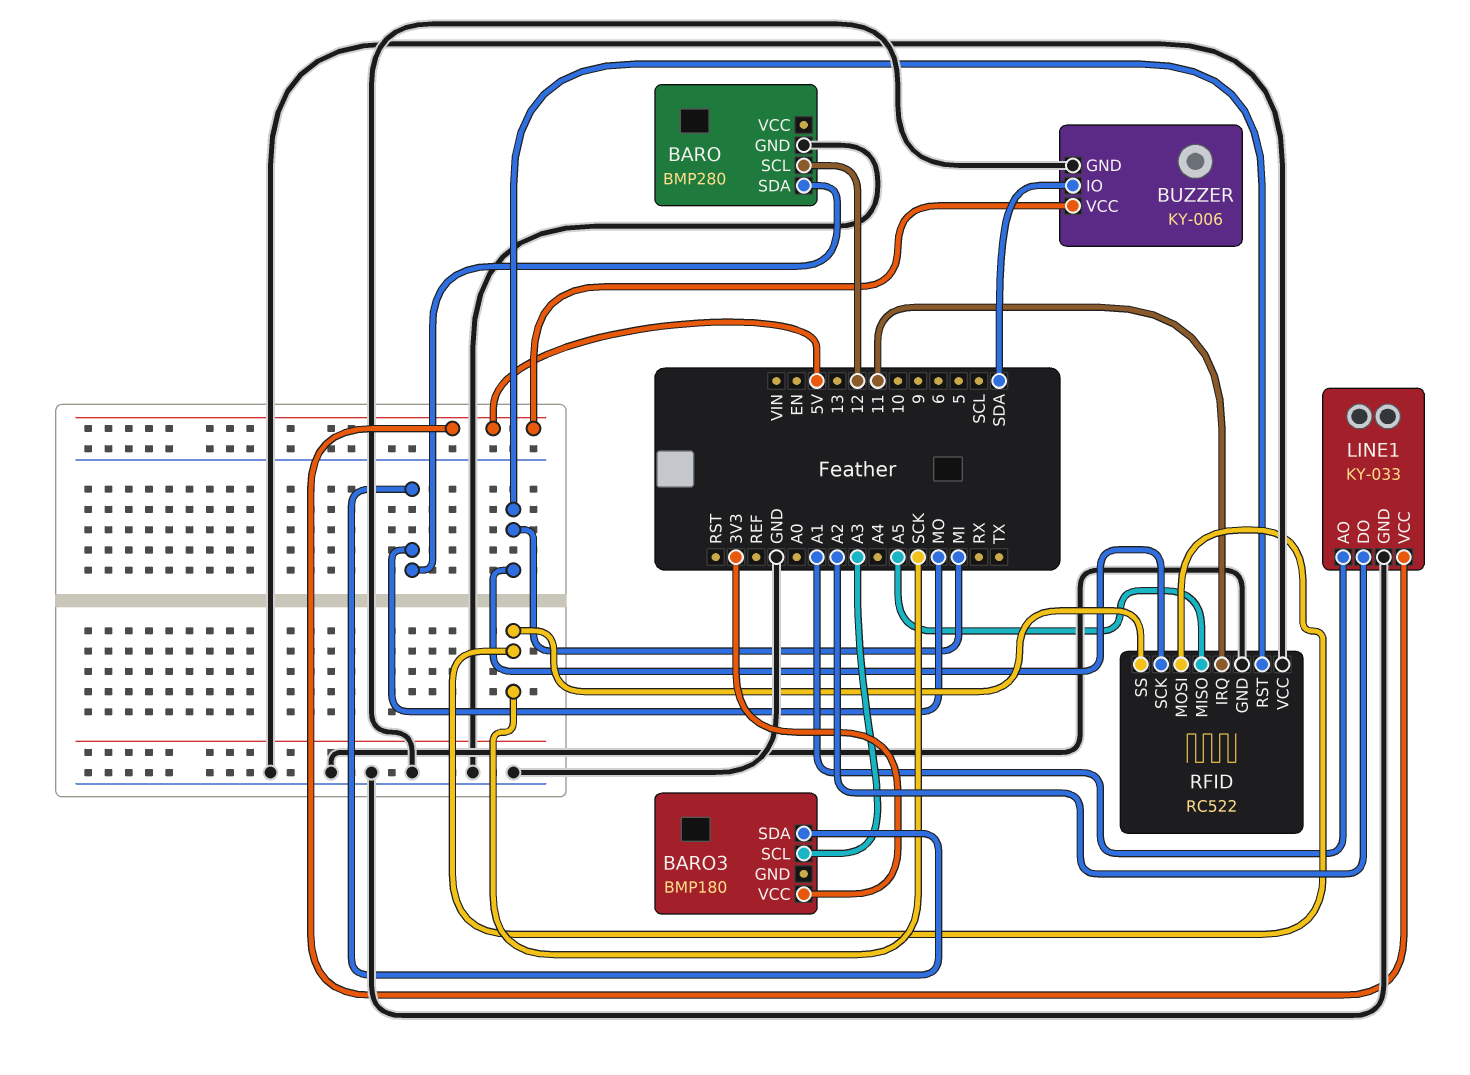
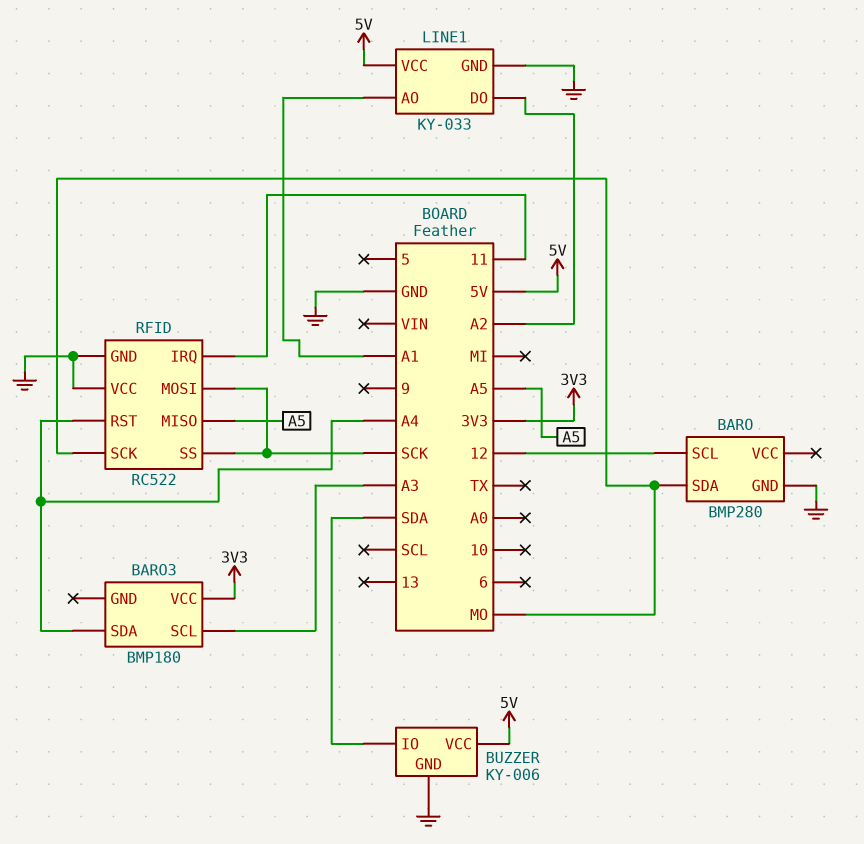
BARO3 pin SDA: MO -> A4
RFID pin RST: MI -> A4
RFID pin SCK: MI -> MO

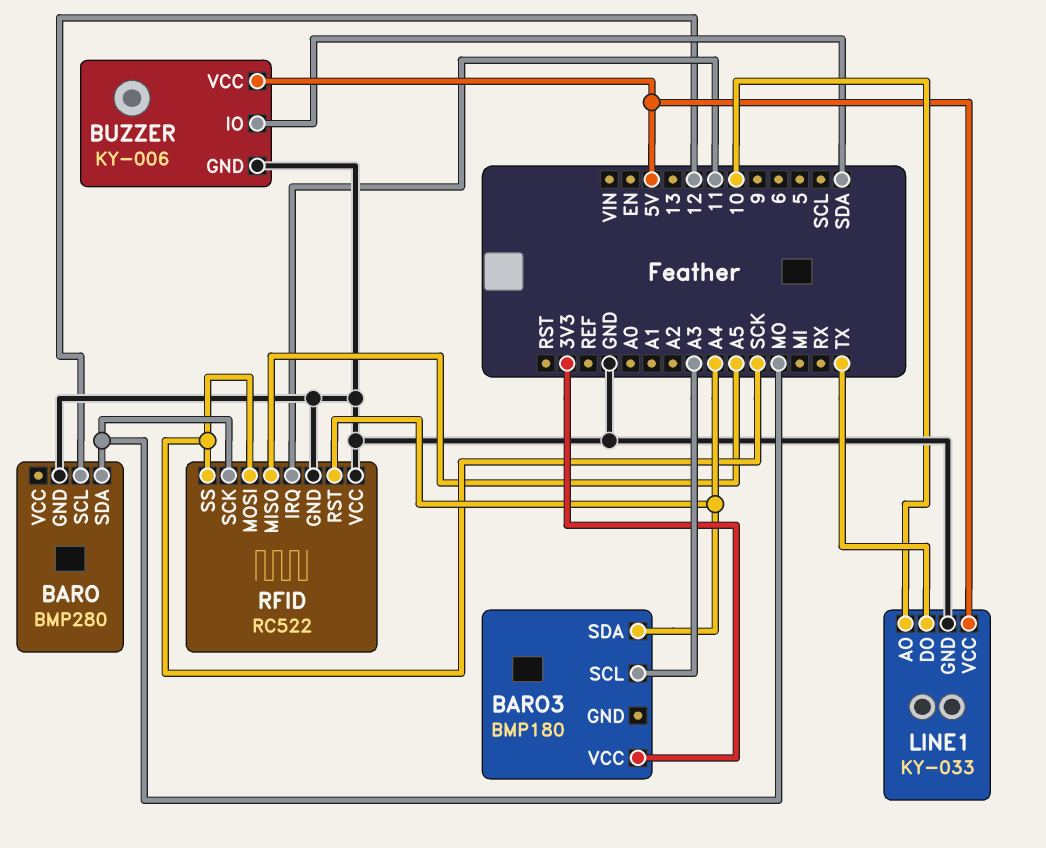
LINE1 pin AO: A1 -> 10
LINE1 pin DO: A2 -> TX

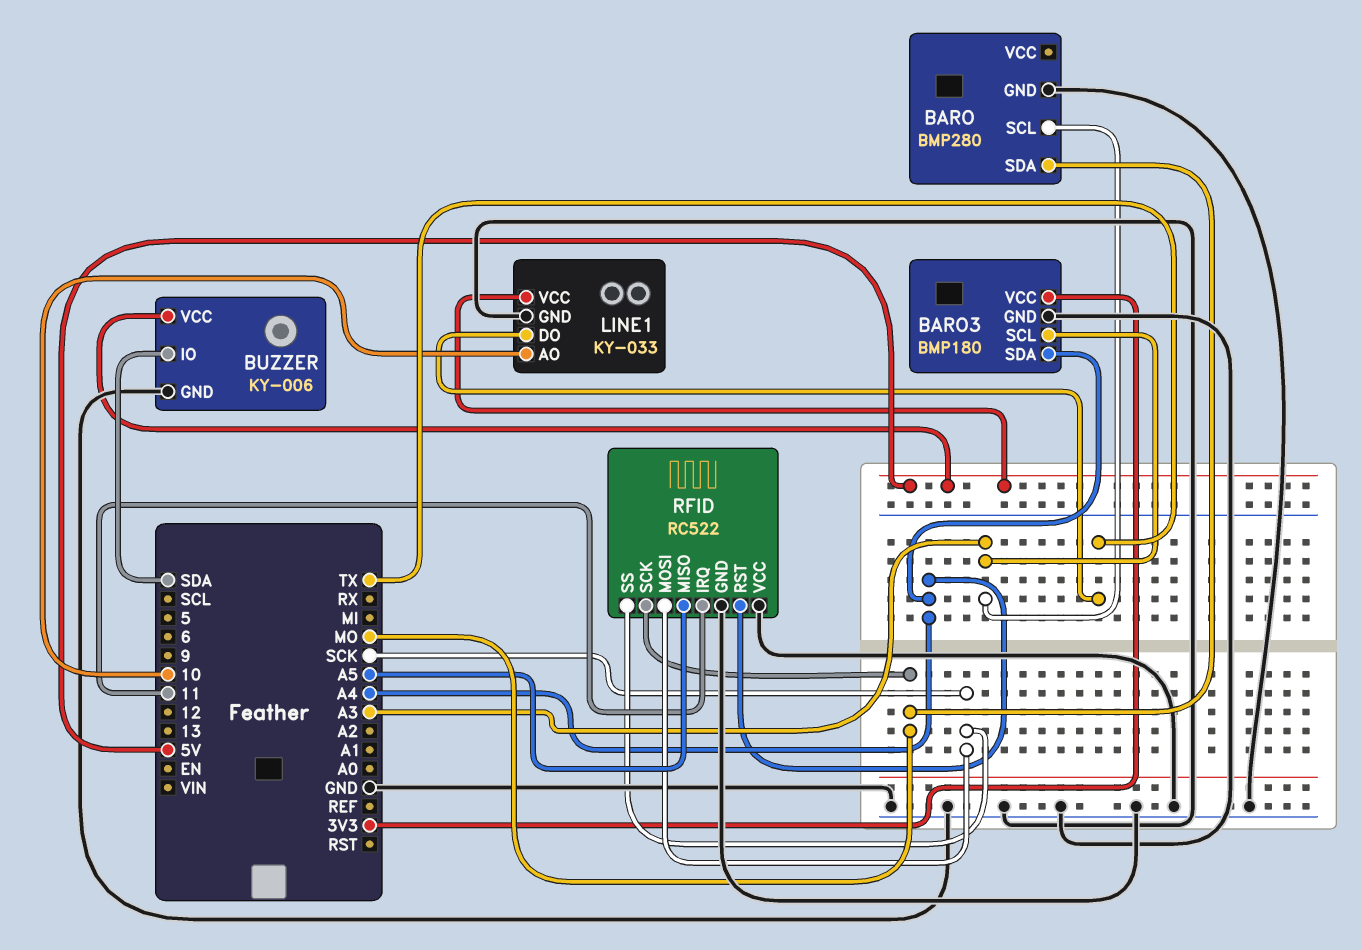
BARO pin SCL: 12 -> A3
BARO3 pin GND: none -> GND

